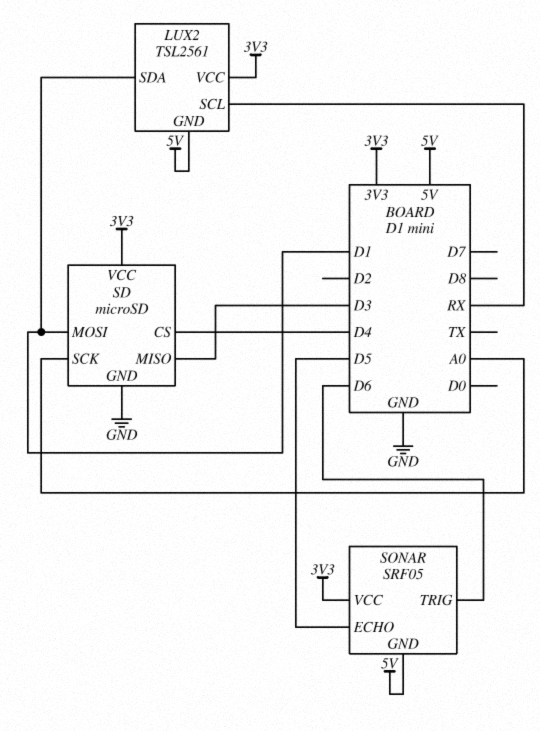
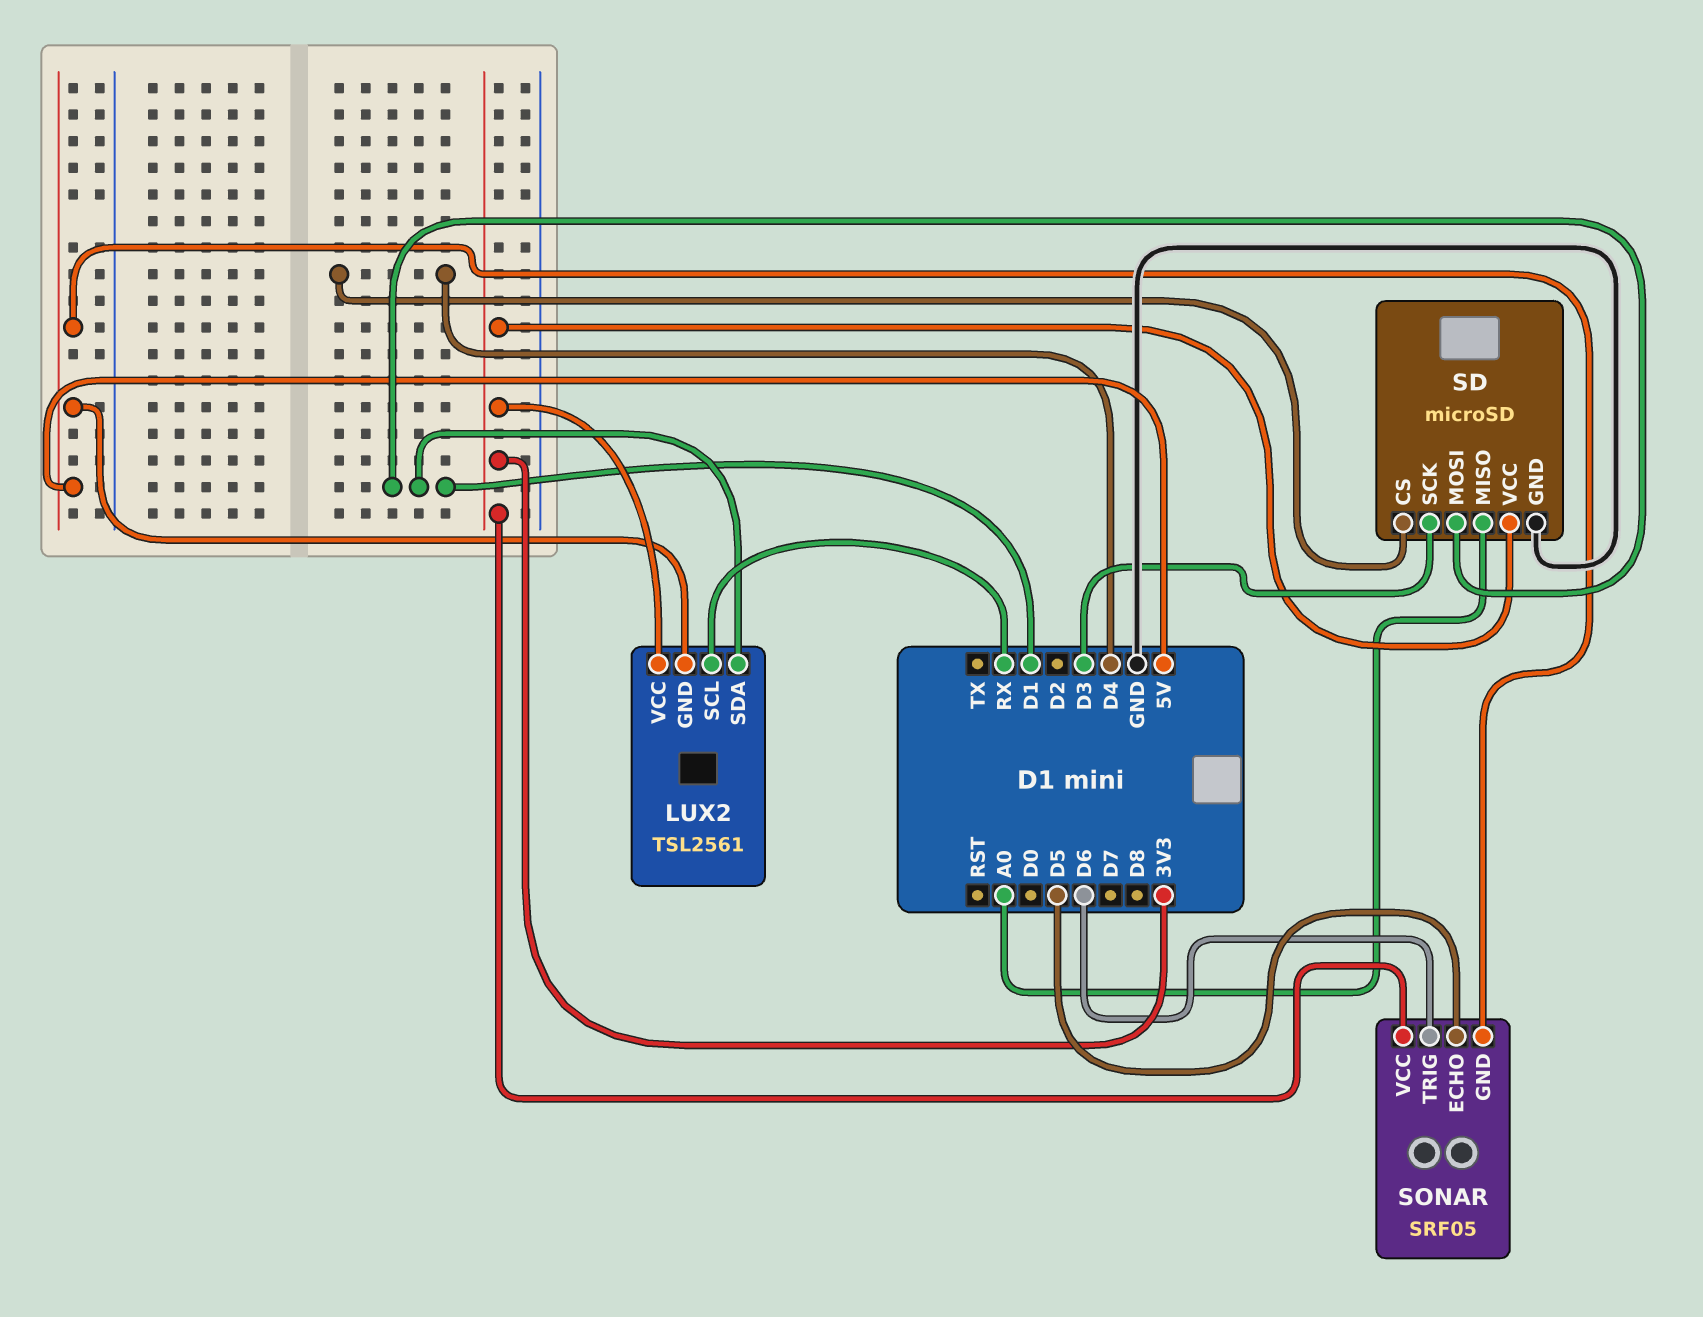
SD pin MISO: D3 -> A0
SD pin SCK: A0 -> D3

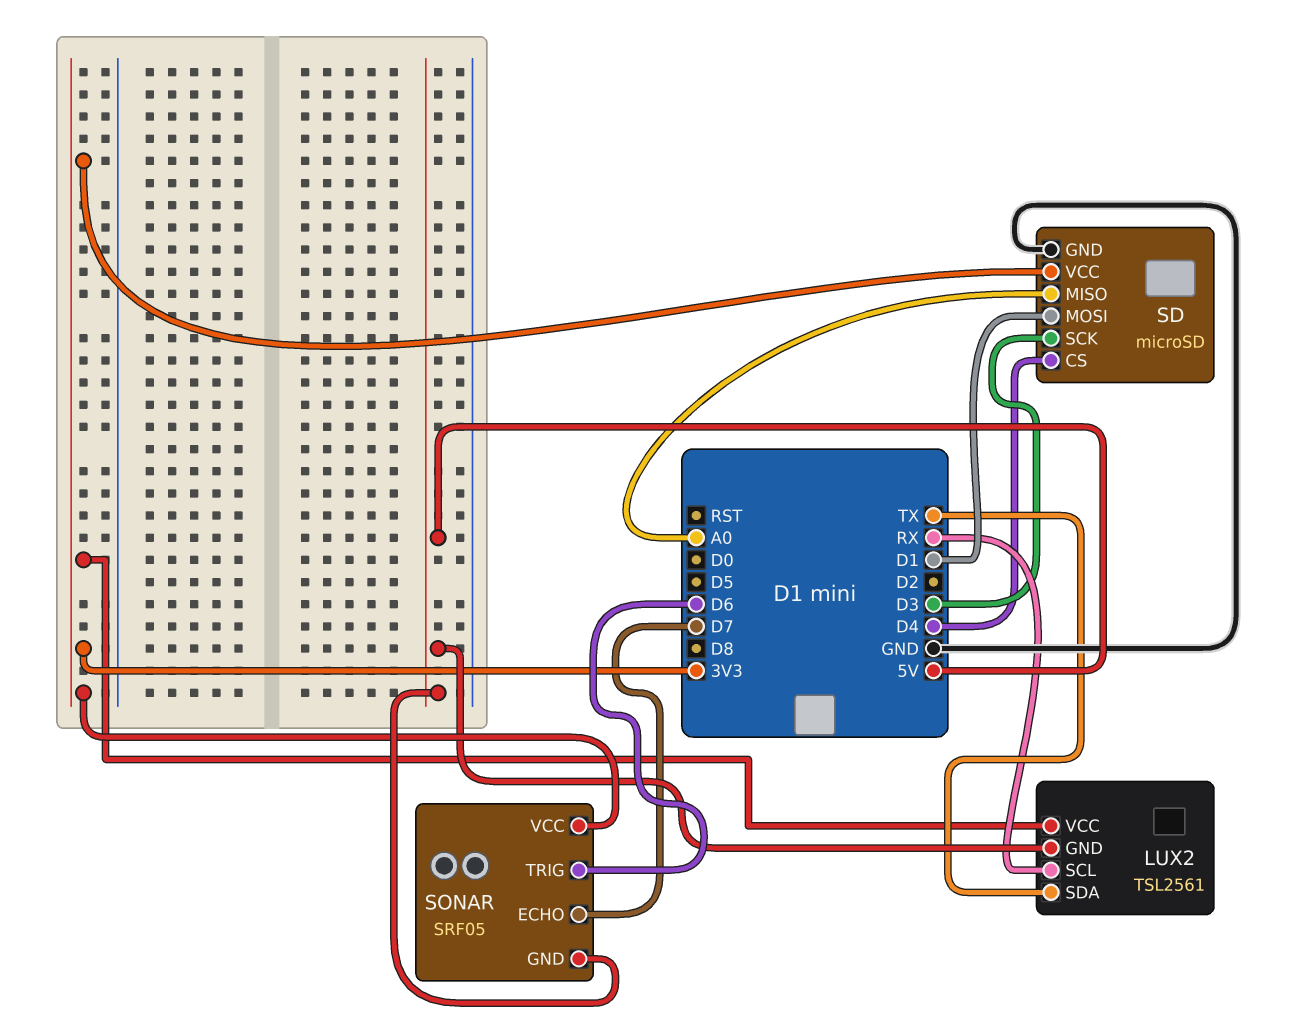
LUX2 pin SDA: D1 -> TX
SONAR pin ECHO: D5 -> D7

